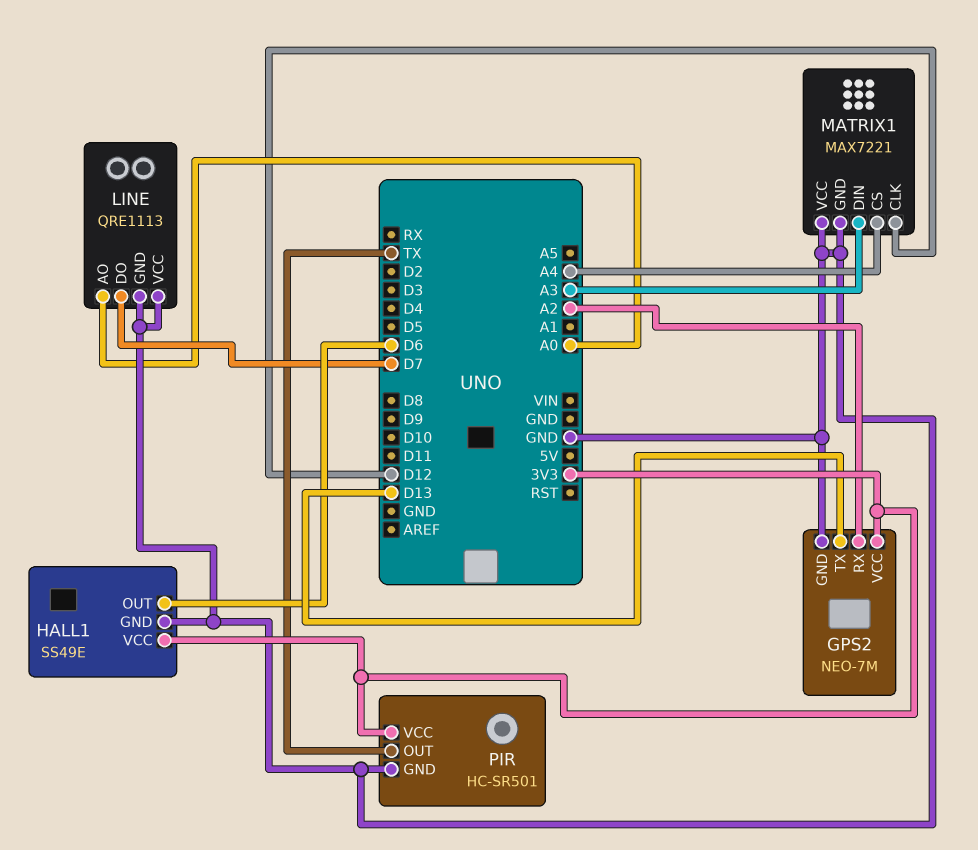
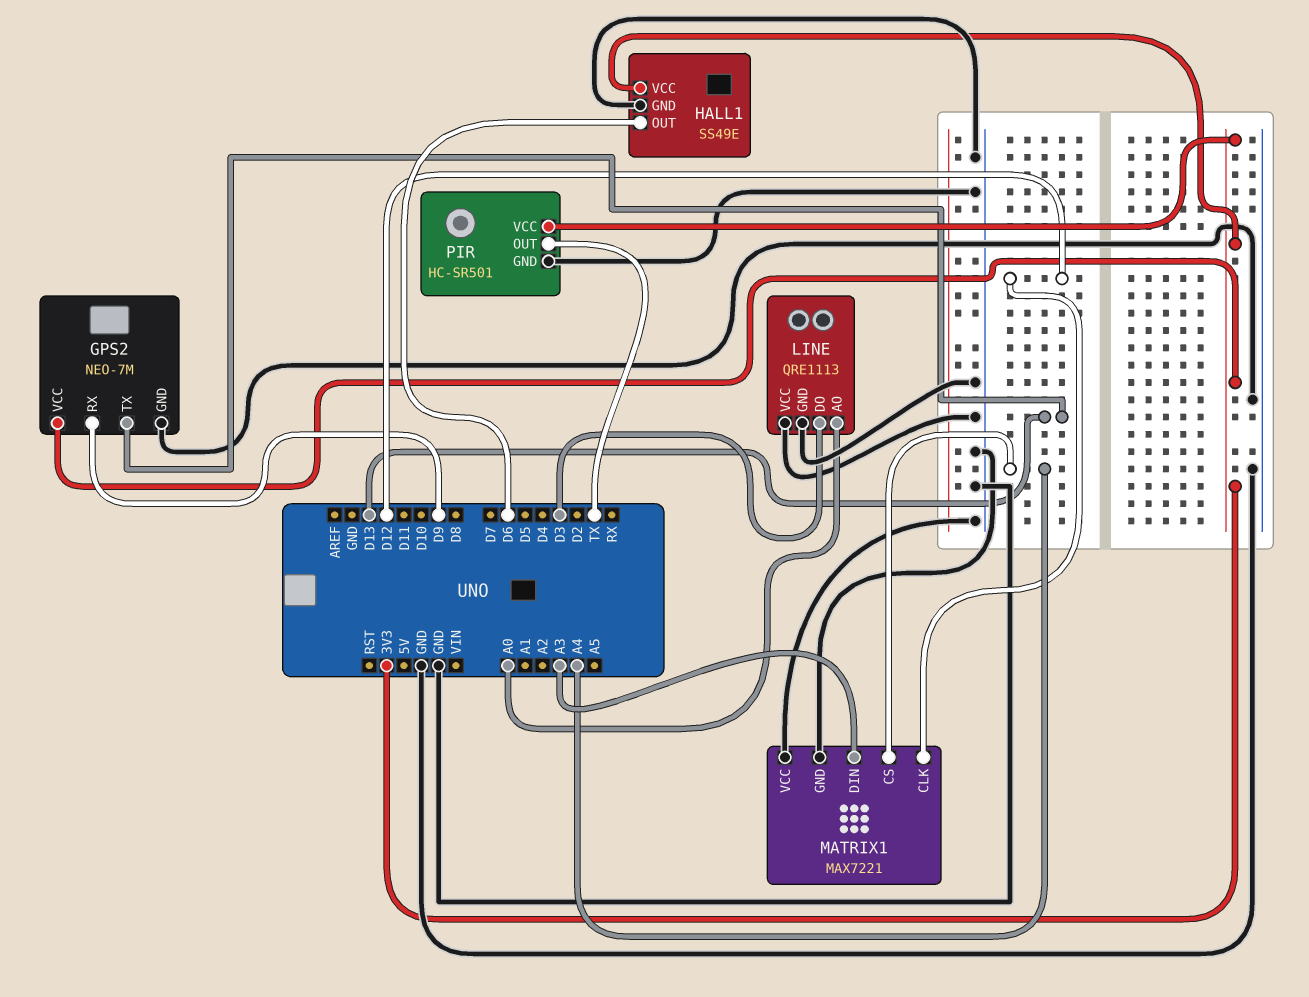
GPS2 pin RX: A2 -> D9
LINE pin DO: D7 -> D3

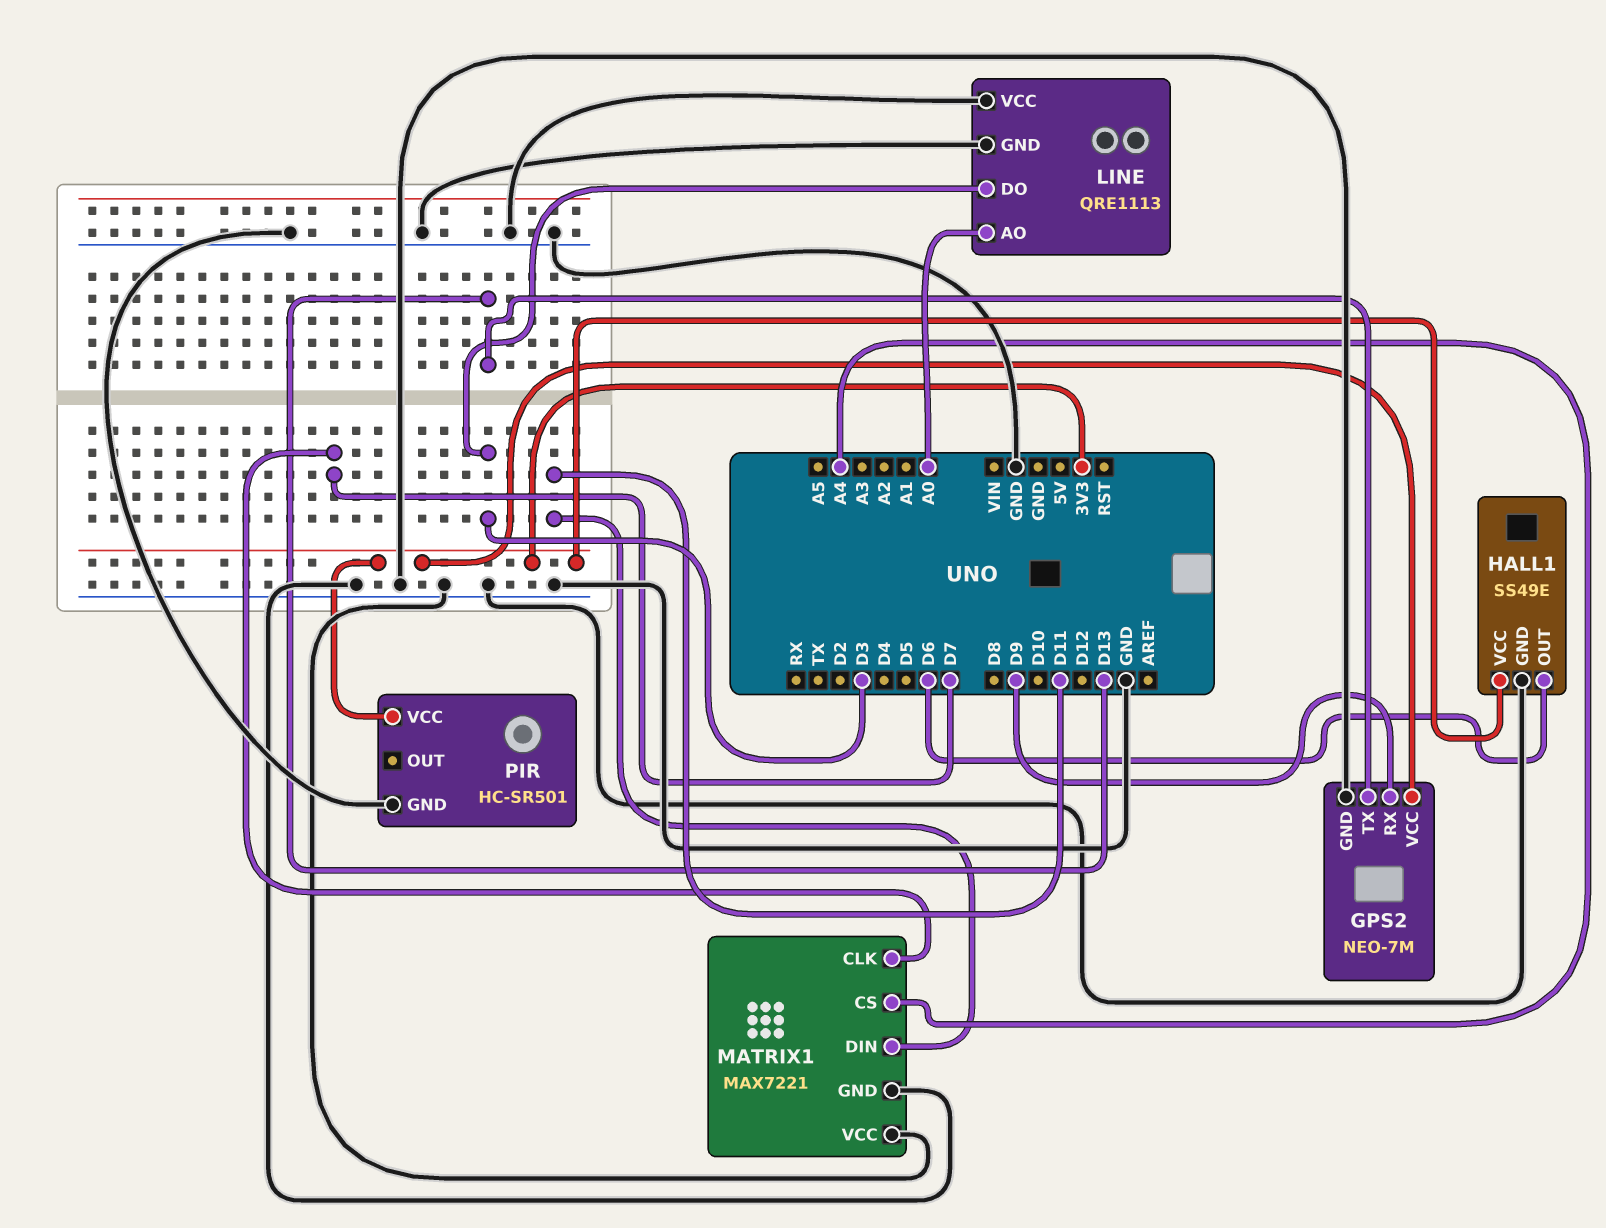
MATRIX1 pin CLK: D12 -> D7
MATRIX1 pin DIN: A3 -> D11
PIR pin OUT: TX -> none

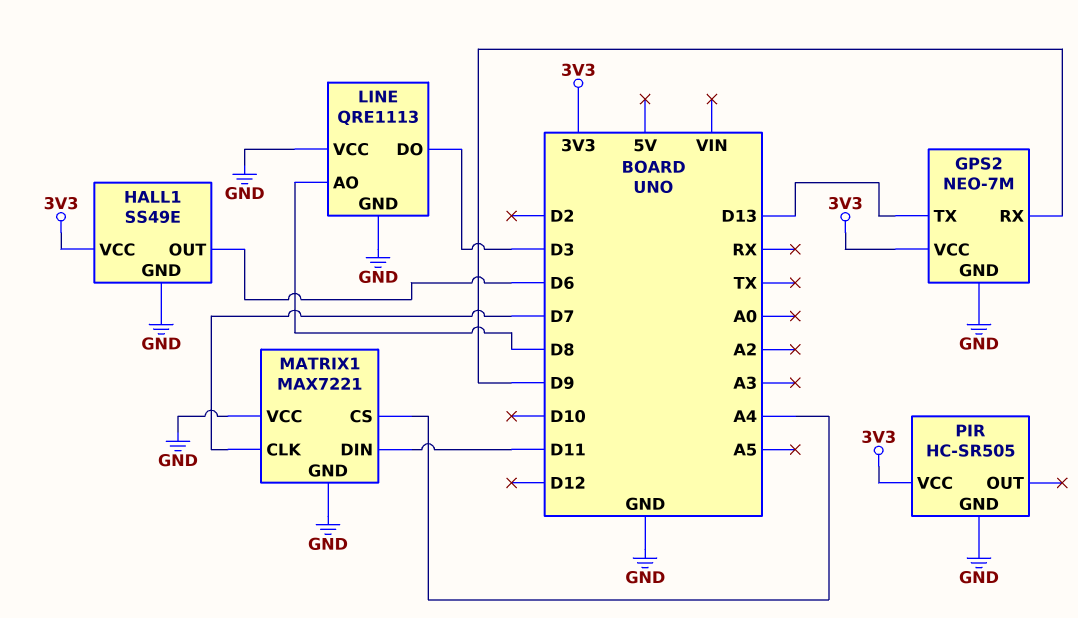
LINE pin AO: A0 -> D8
PIR: HC-SR501 -> HC-SR505

